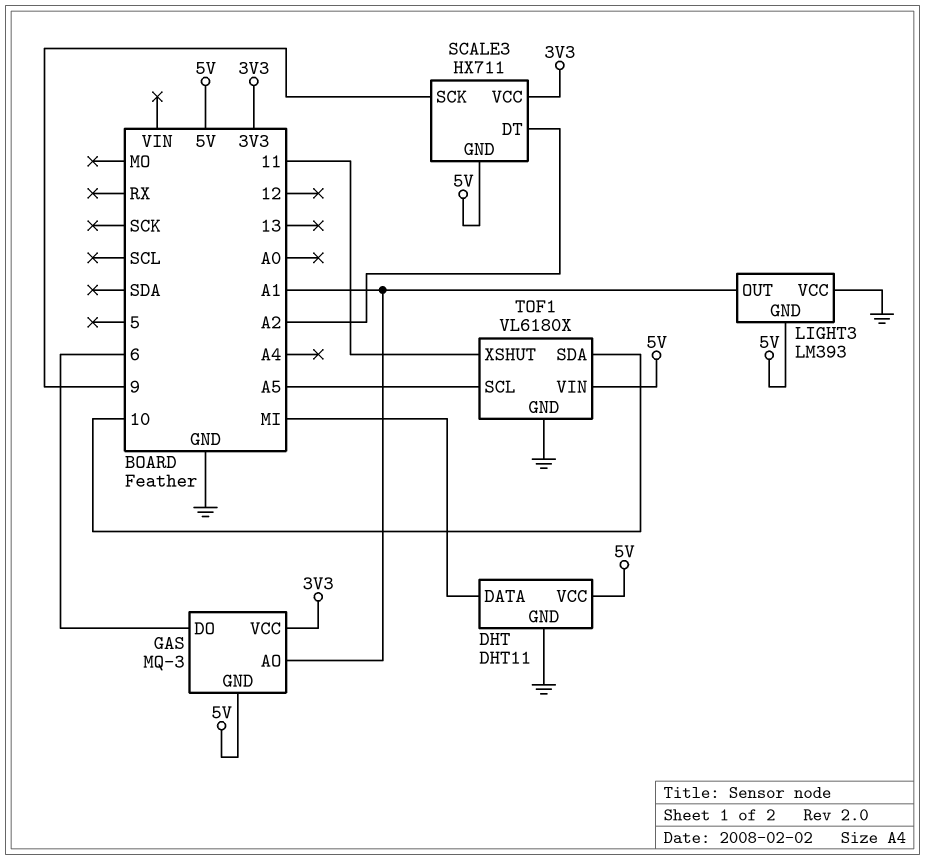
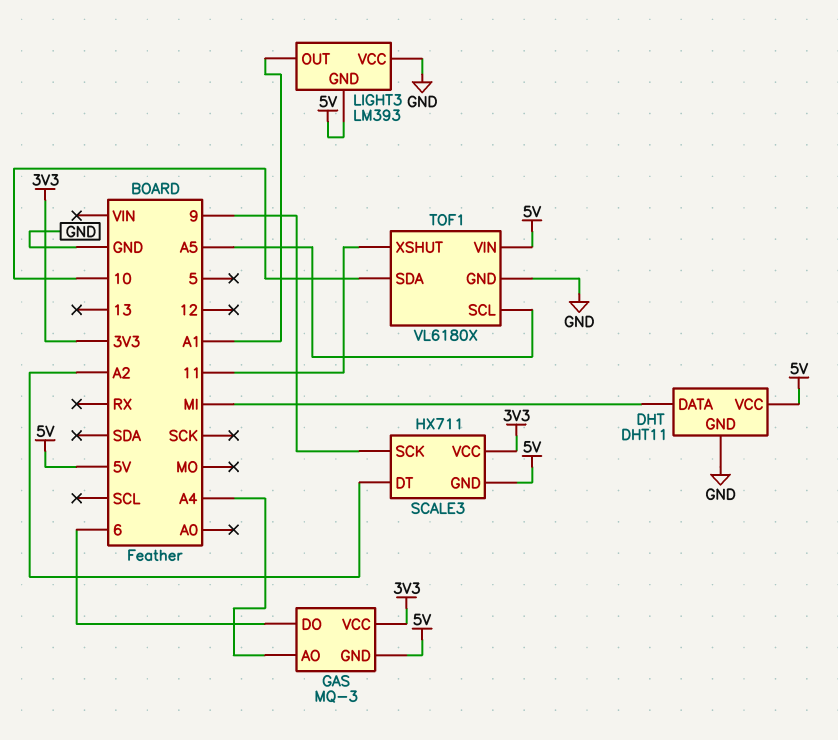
GAS pin AO: A1 -> A4

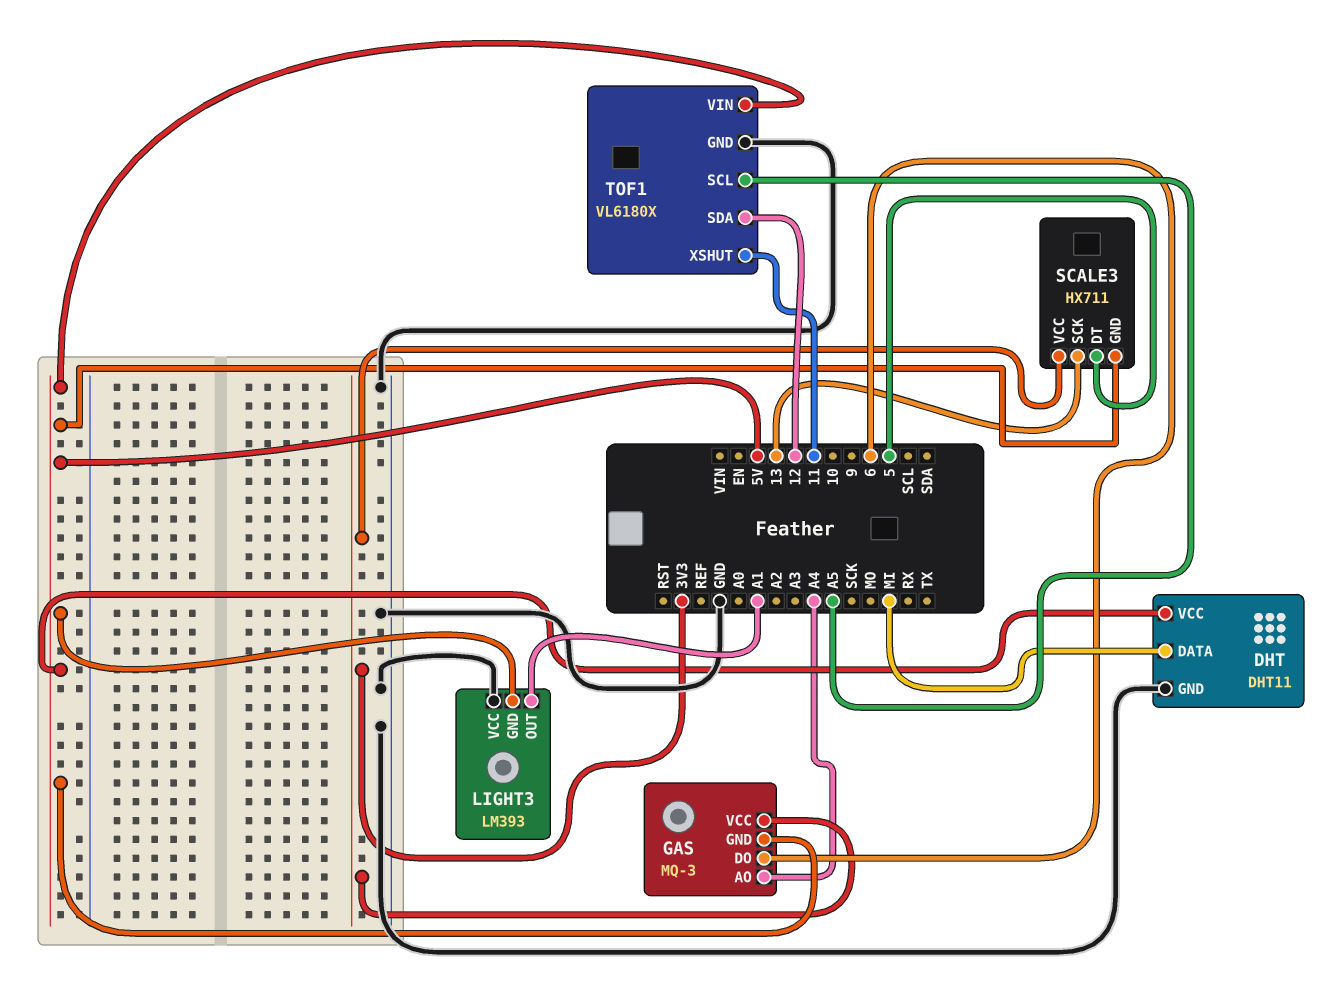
SCALE3 pin DT: A2 -> 5
SCALE3 pin SCK: 9 -> 13
TOF1 pin SDA: 10 -> 12

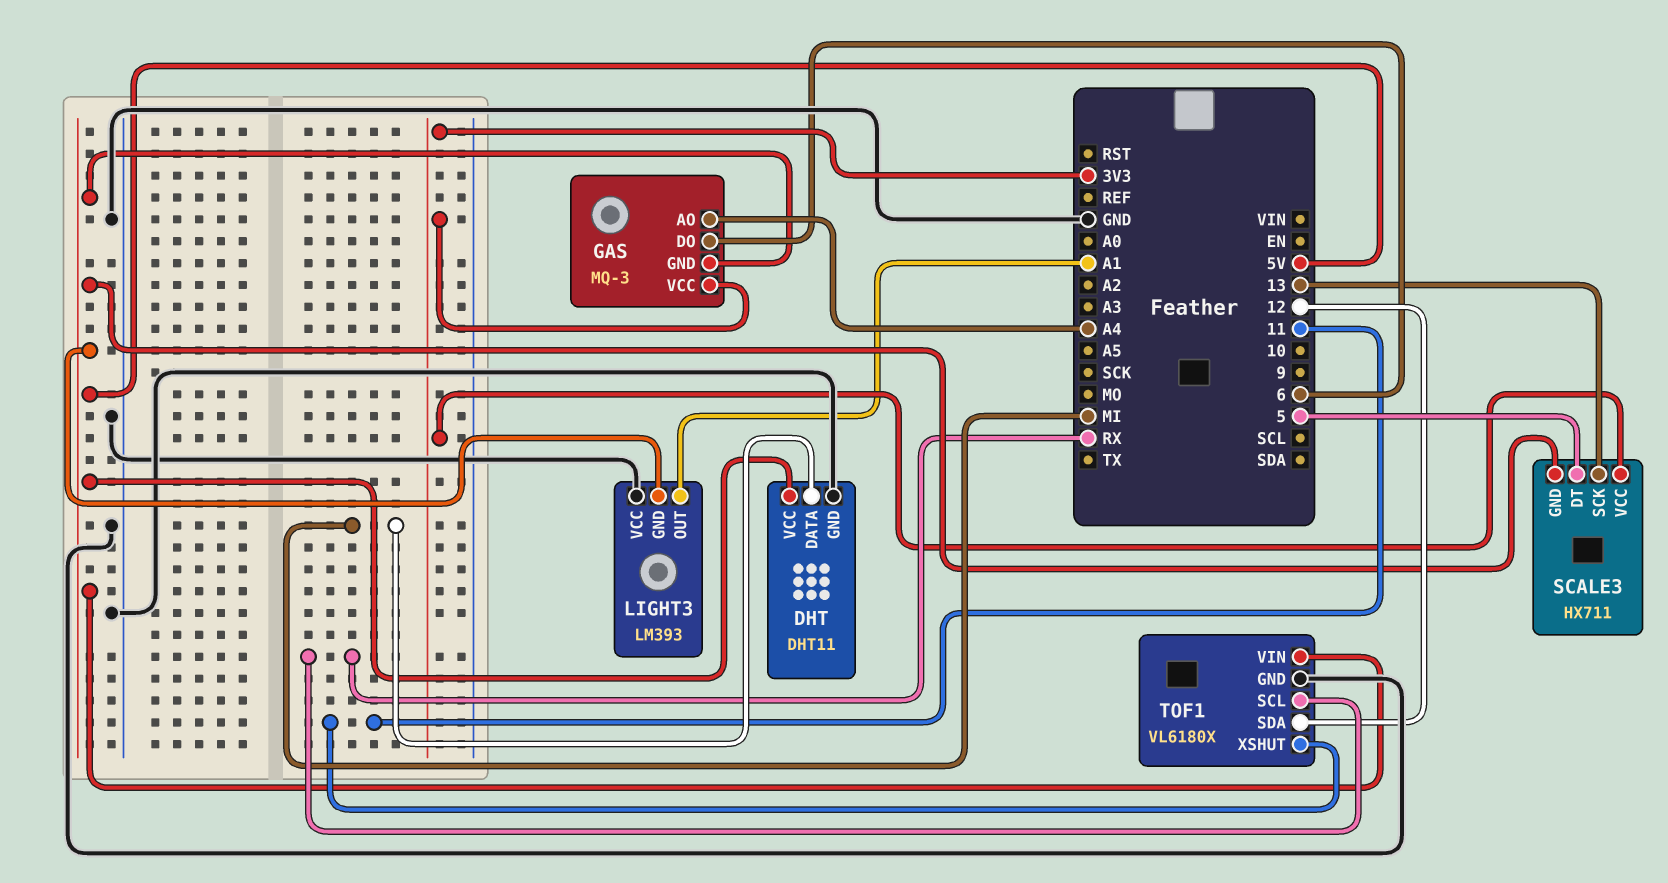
TOF1 pin SCL: A5 -> RX

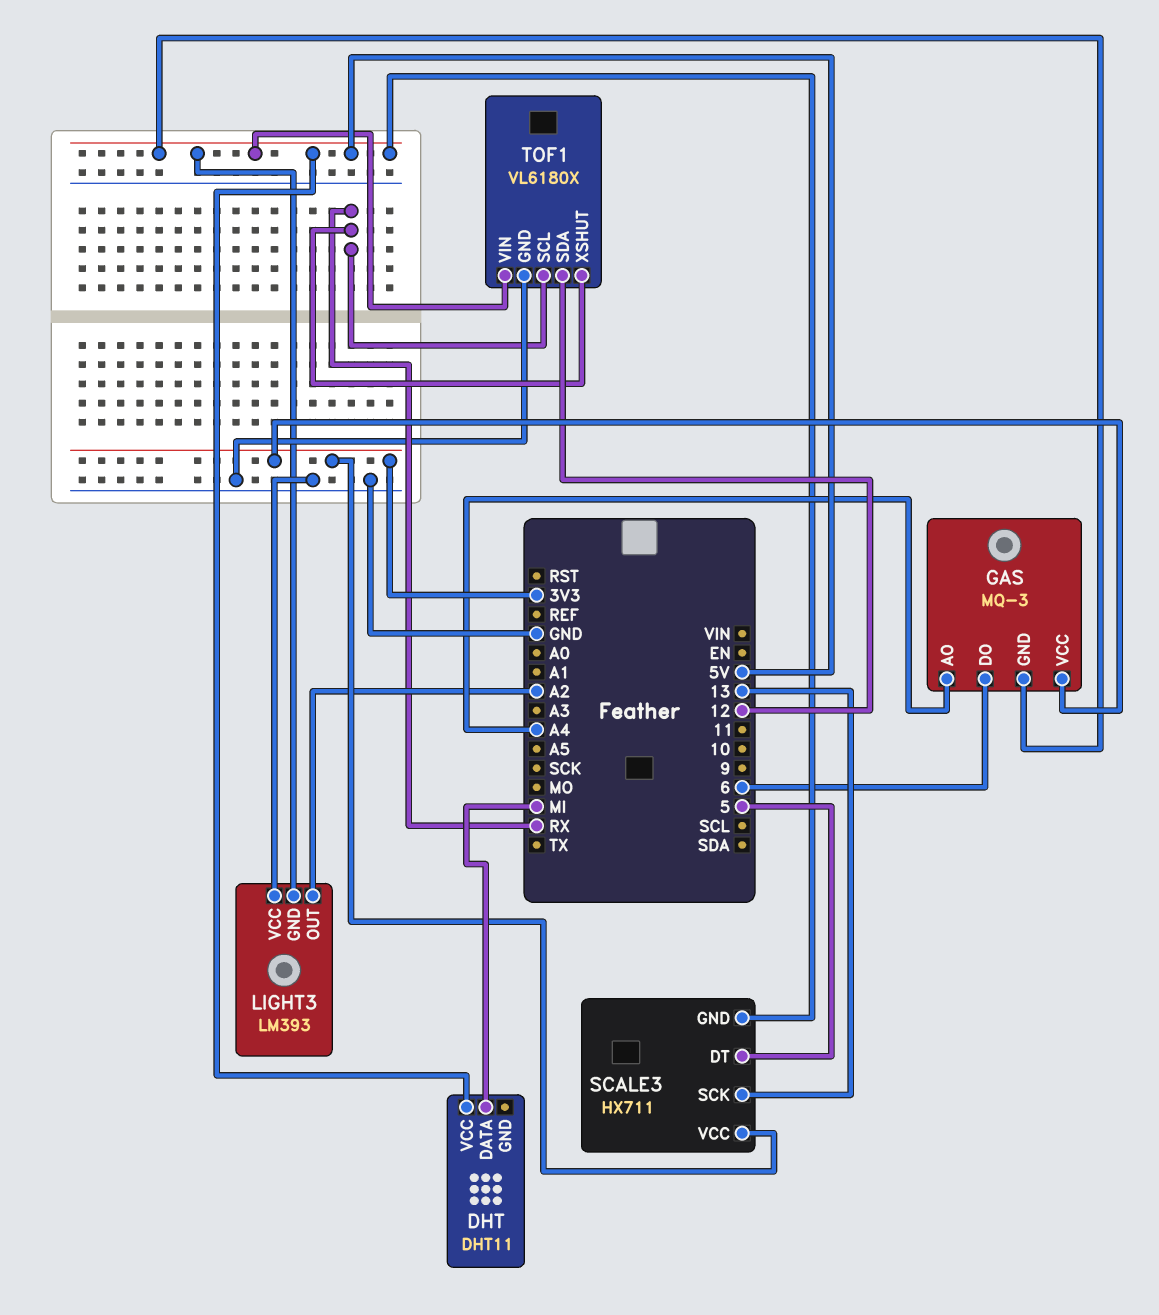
DHT pin GND: GND -> none
LIGHT3 pin OUT: A1 -> A2
TOF1 pin XSHUT: 11 -> RX

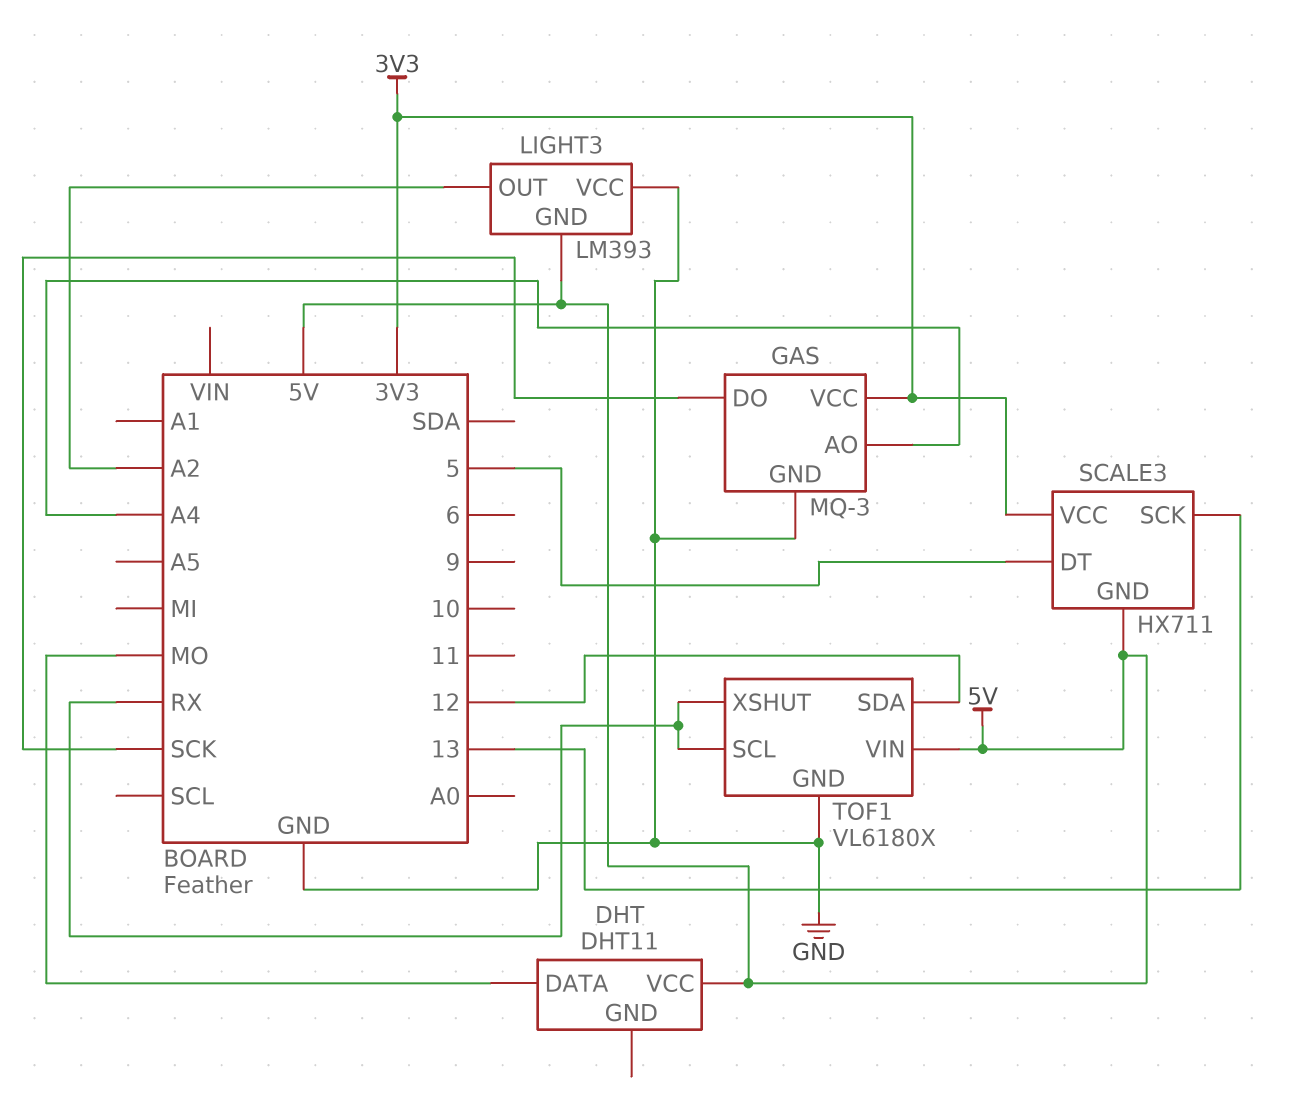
DHT pin DATA: MI -> MO
GAS pin DO: 6 -> SCK
GAS pin GND: 5V -> GND

